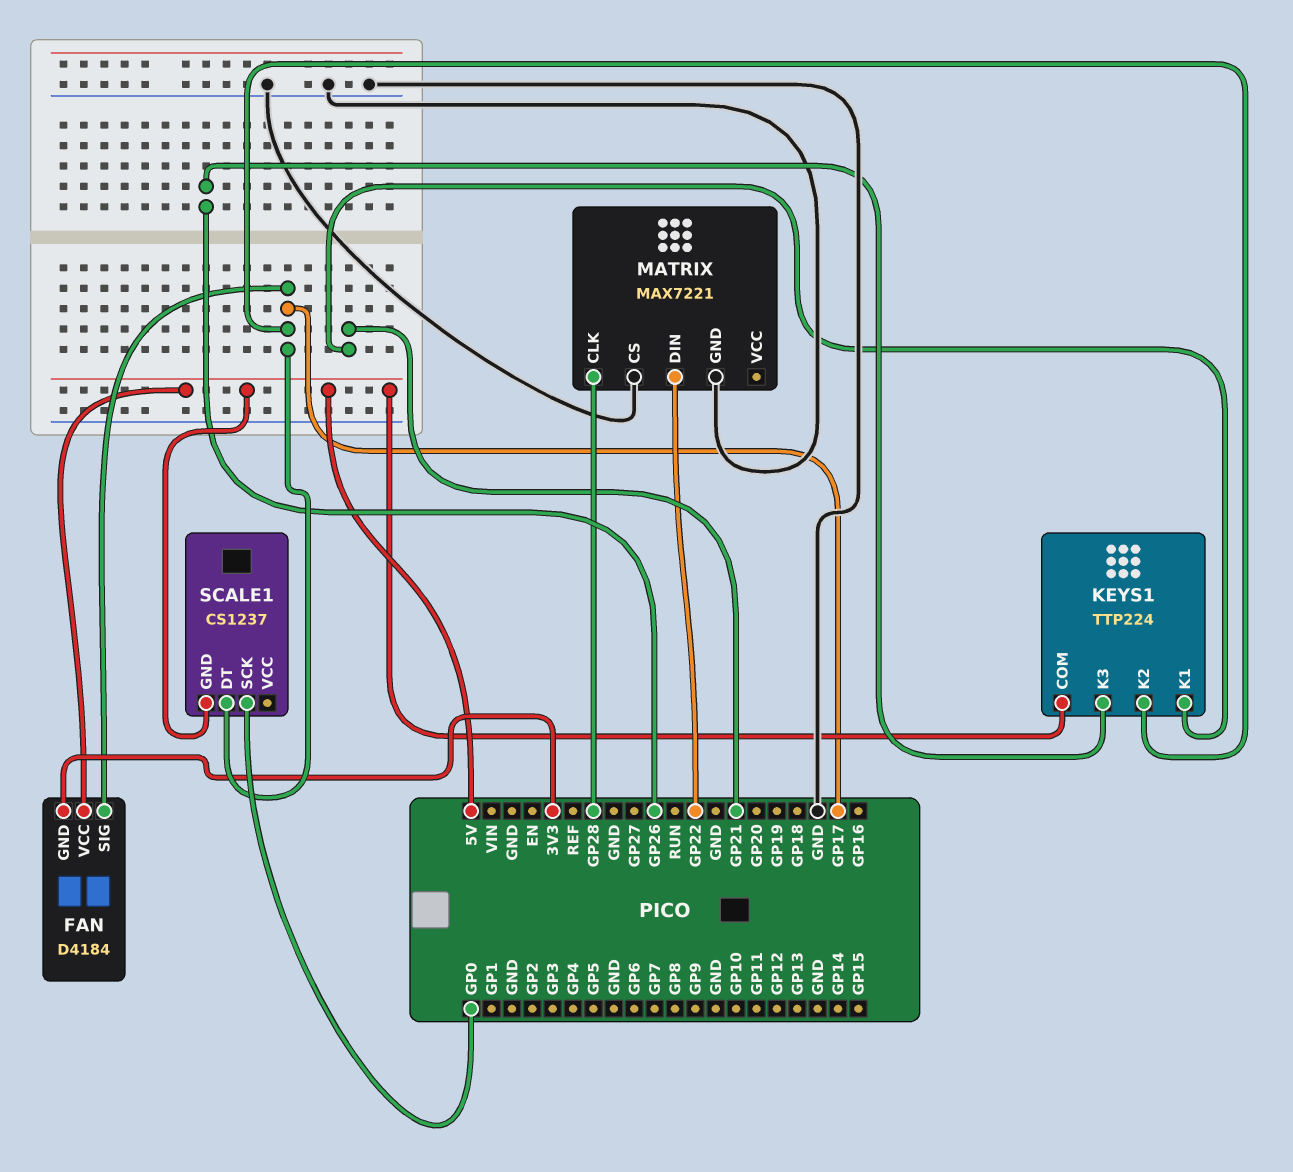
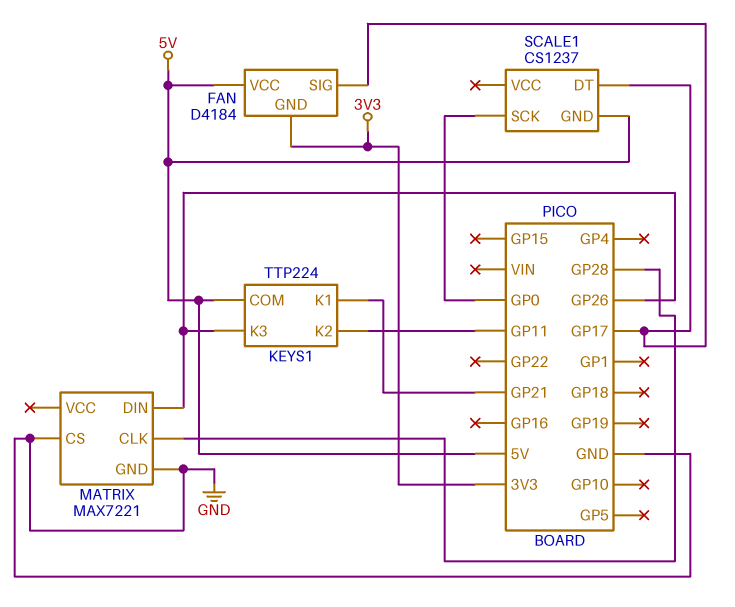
KEYS1 pin K2: GP17 -> GP11
MATRIX pin DIN: GP22 -> GP26

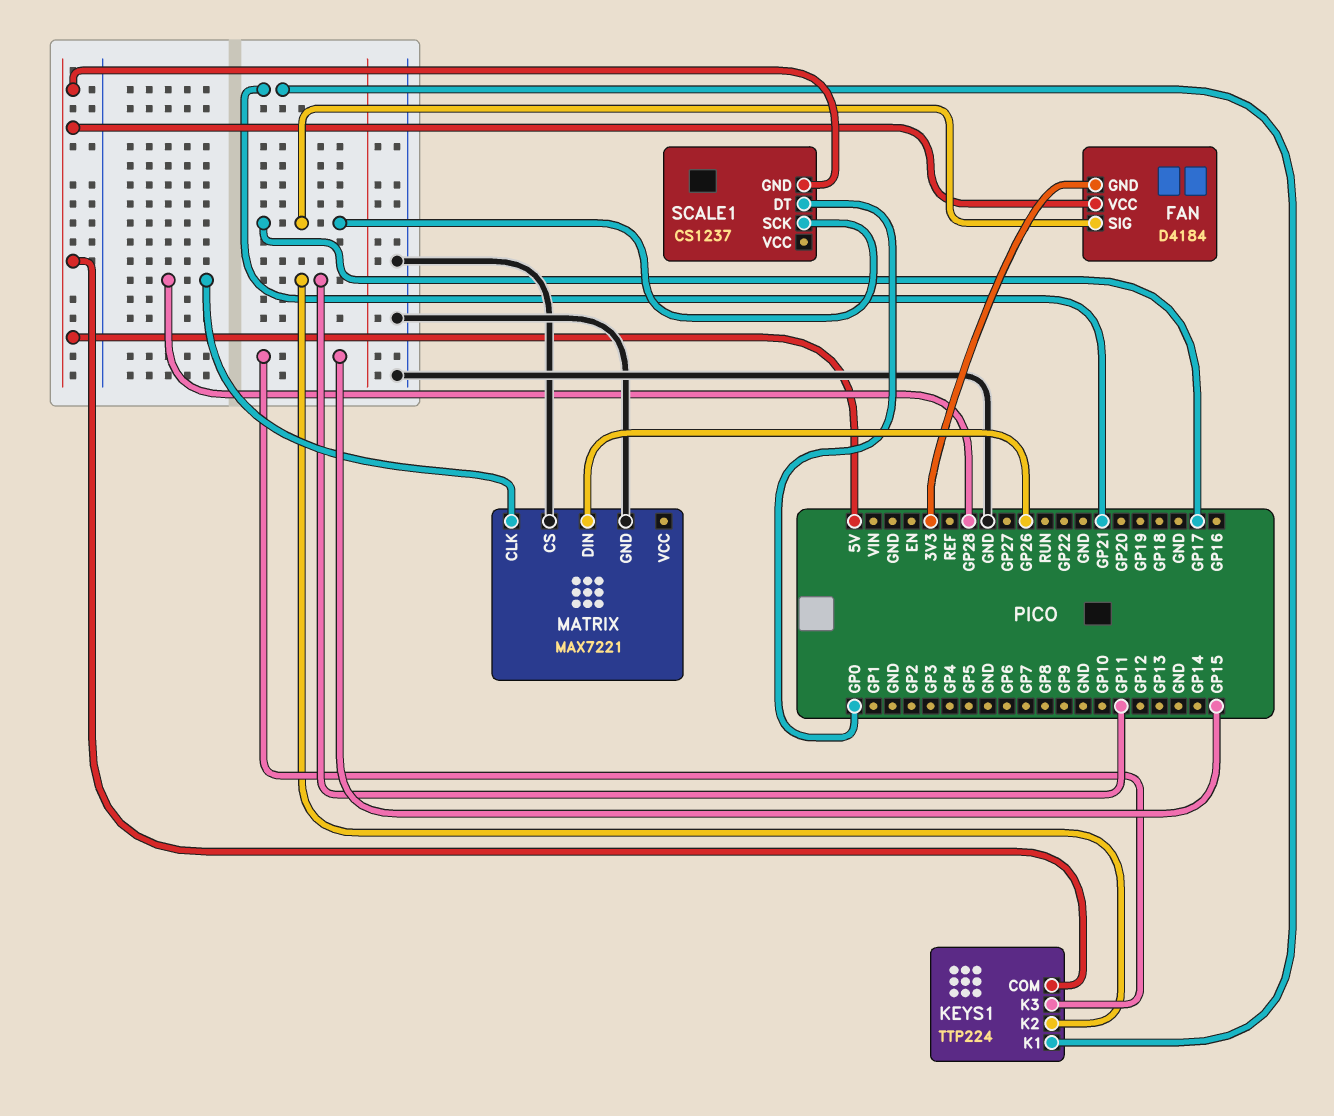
KEYS1 pin K3: GP26 -> GP15
SCALE1 pin DT: GP17 -> GP0
SCALE1 pin SCK: GP0 -> GP17

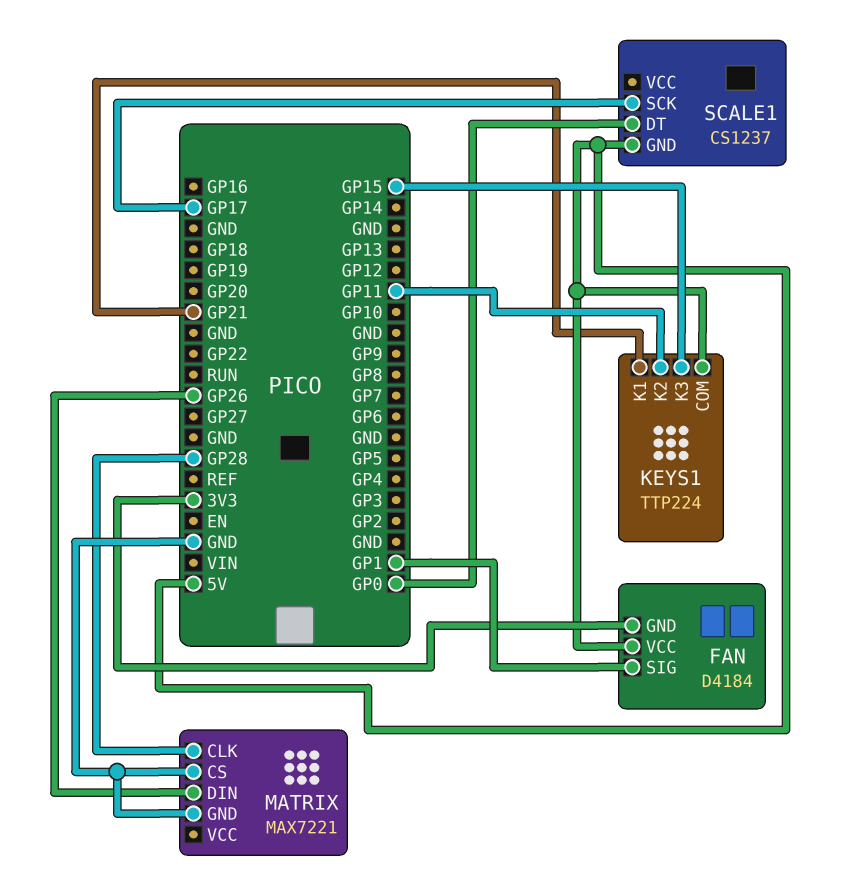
FAN pin SIG: GP17 -> GP1

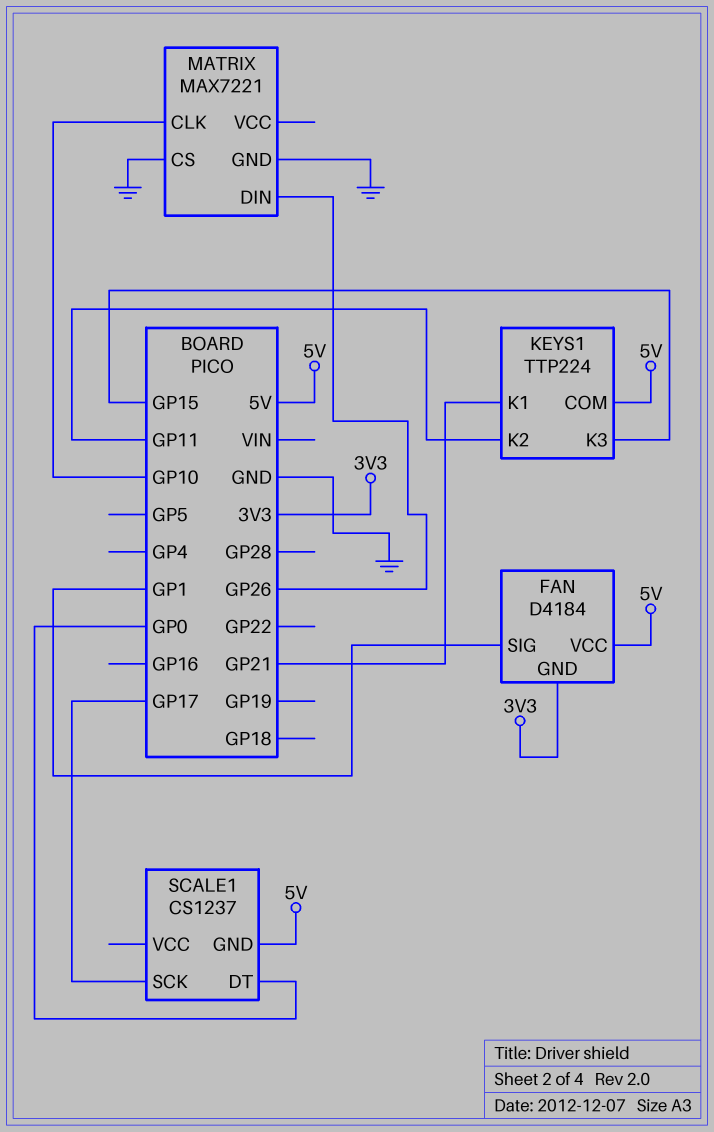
MATRIX pin CLK: GP28 -> GP10

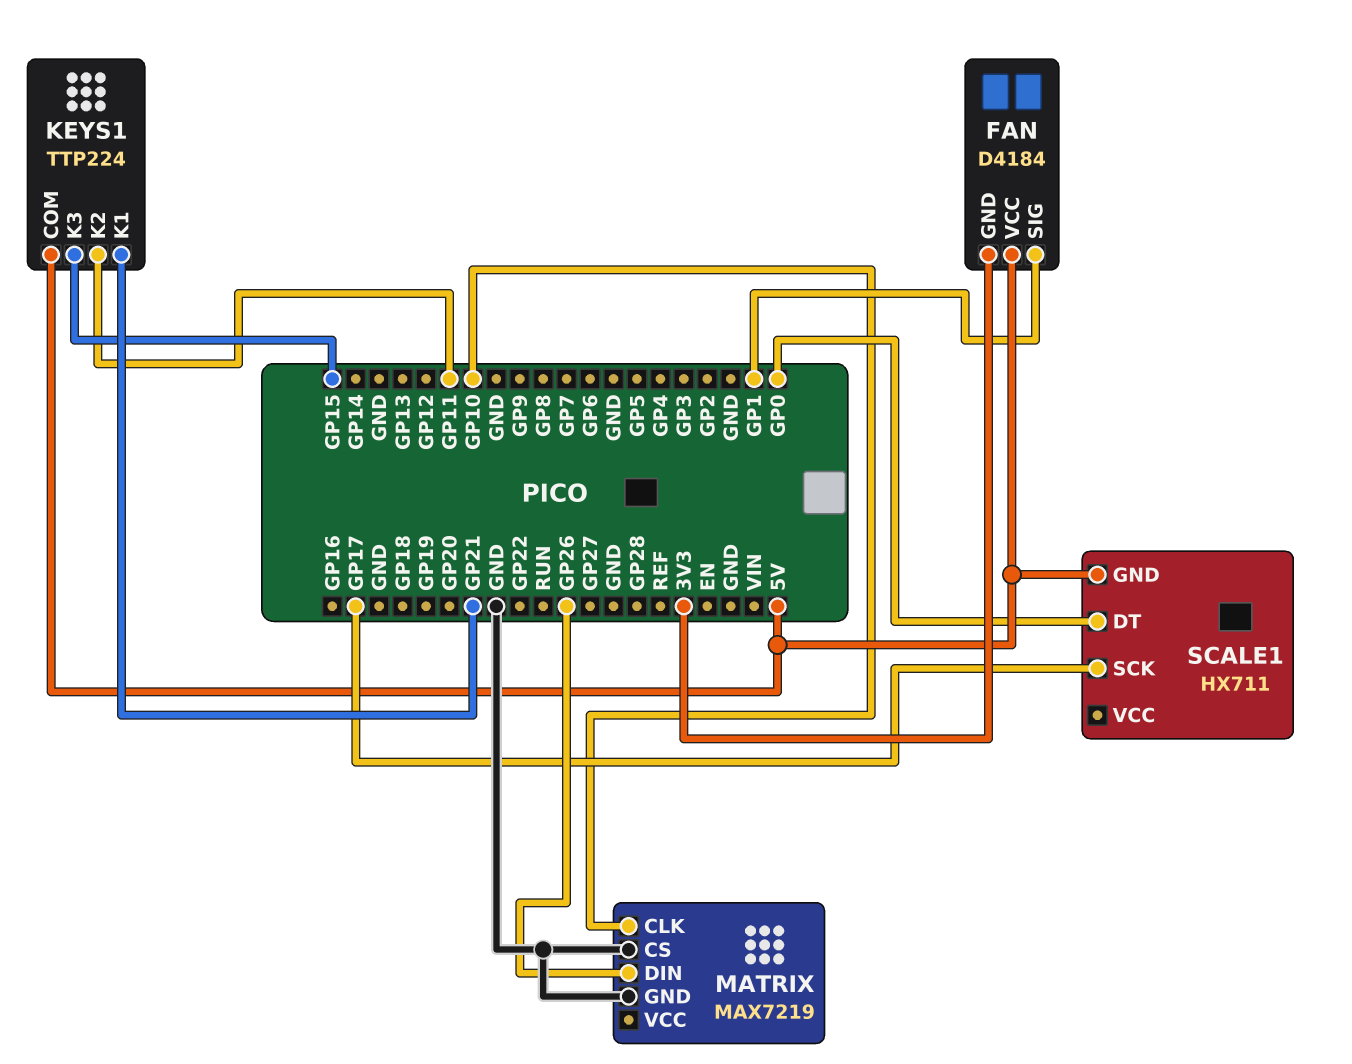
MATRIX: MAX7221 -> MAX7219
SCALE1: CS1237 -> HX711

